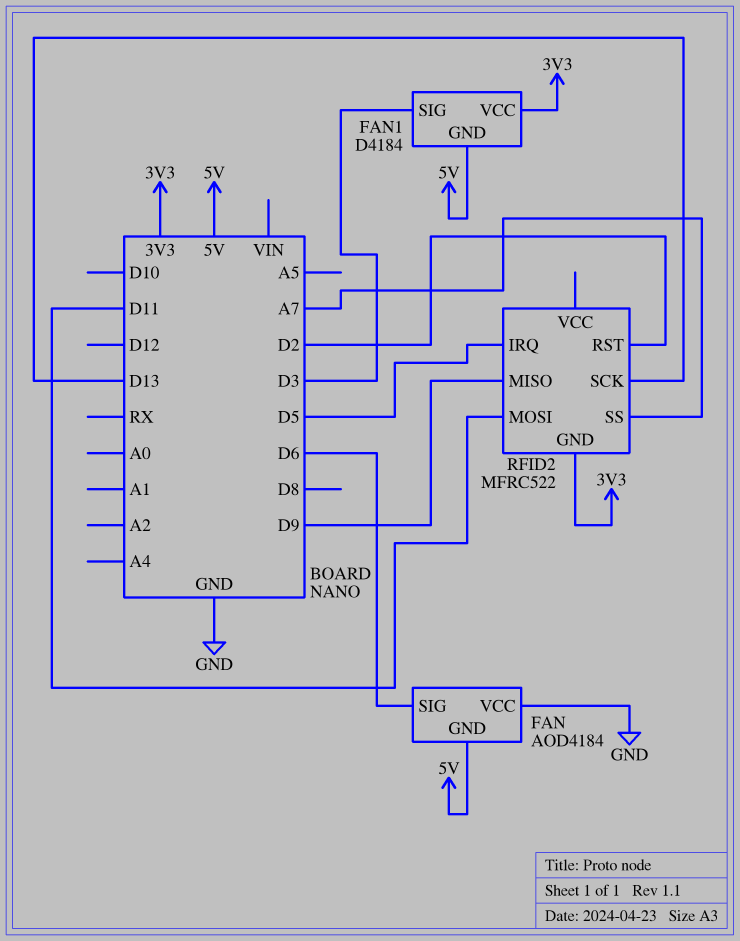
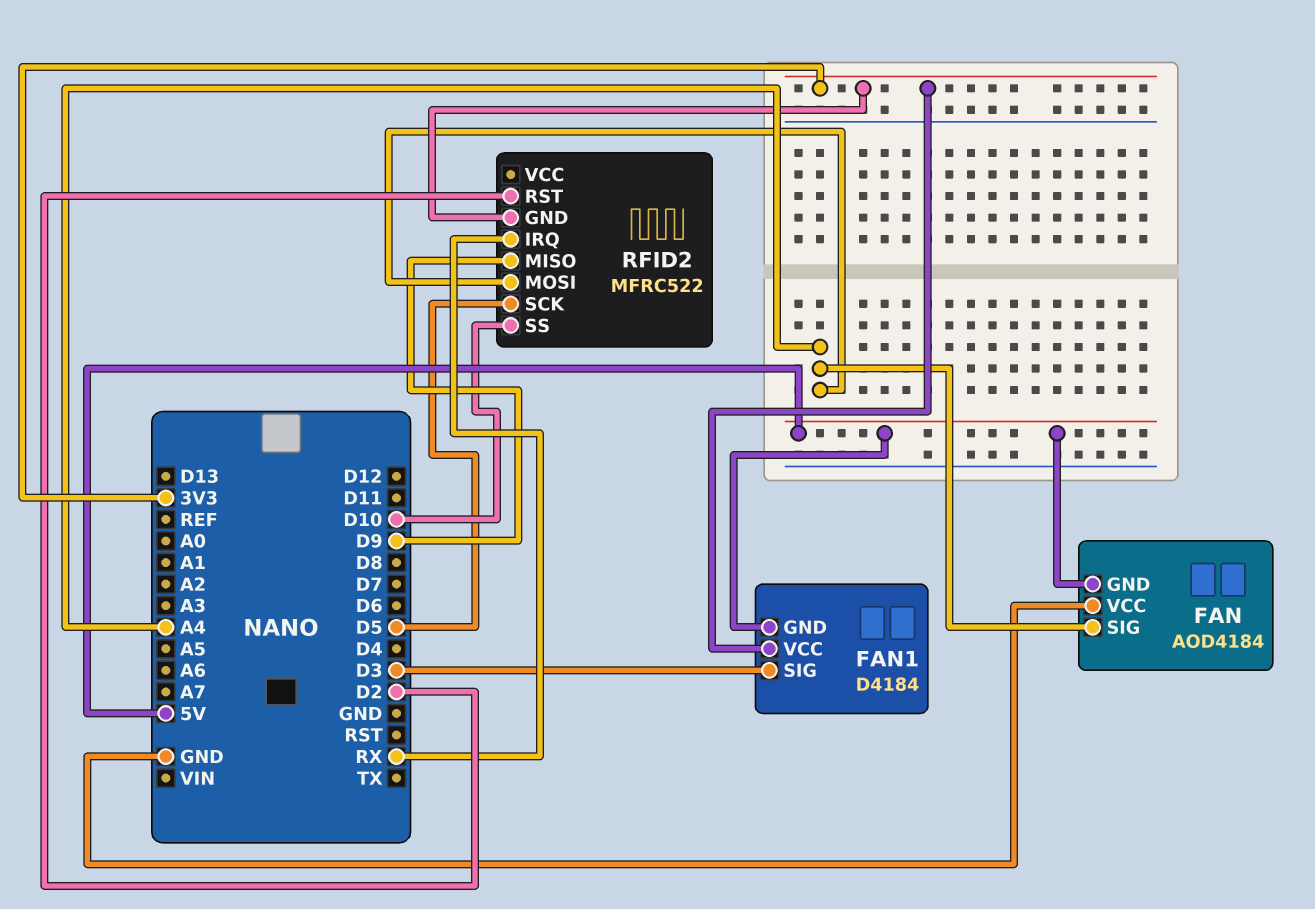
FAN pin SIG: D6 -> A4
RFID2 pin IRQ: D5 -> RX
RFID2 pin MOSI: D11 -> A4
RFID2 pin SCK: D13 -> D5
RFID2 pin SS: A7 -> D10

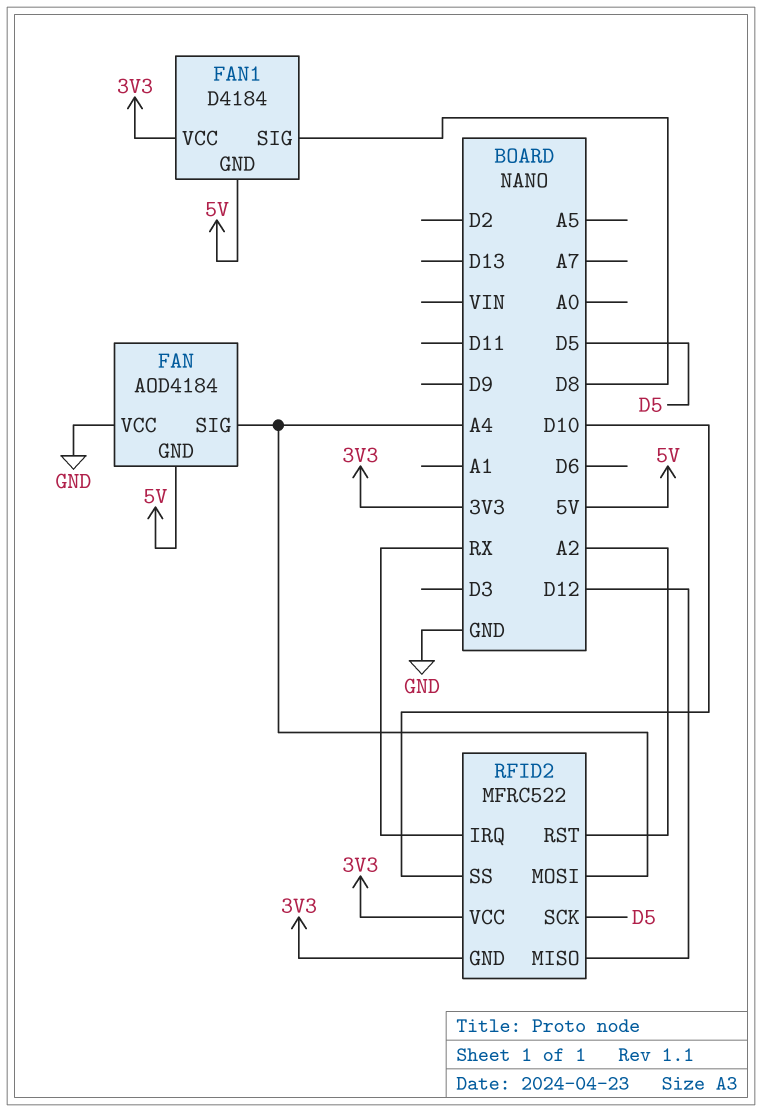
FAN1 pin SIG: D3 -> D8
RFID2 pin MISO: D9 -> D12
RFID2 pin RST: D2 -> A2
RFID2 pin VCC: none -> 3V3

